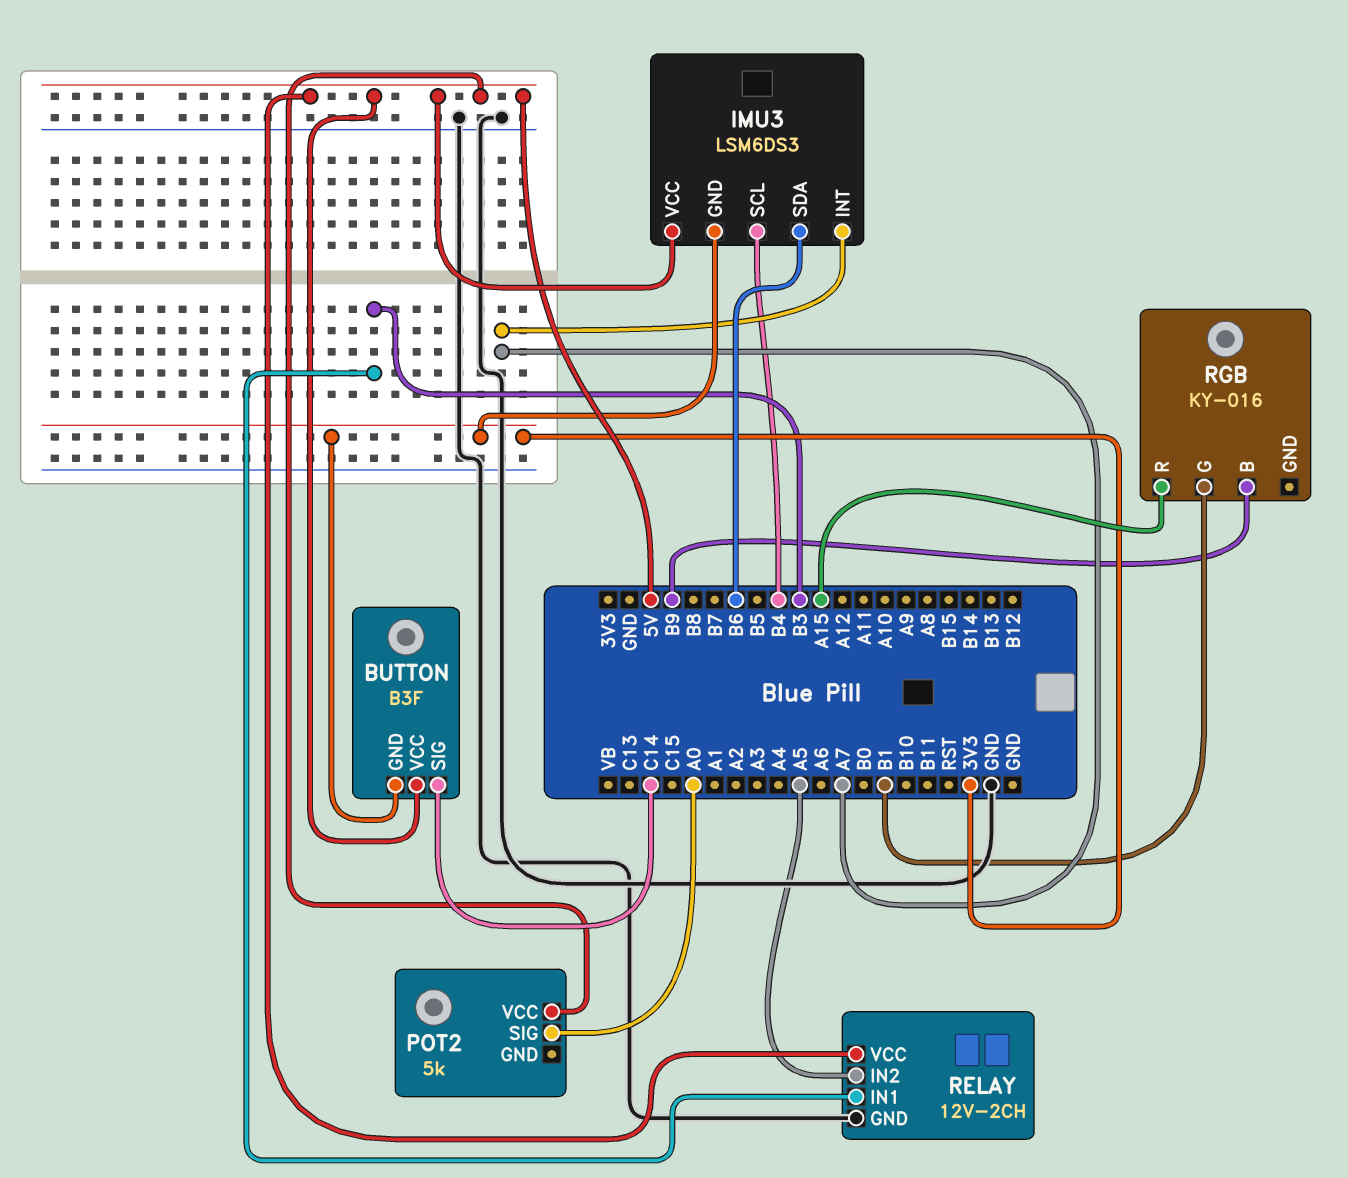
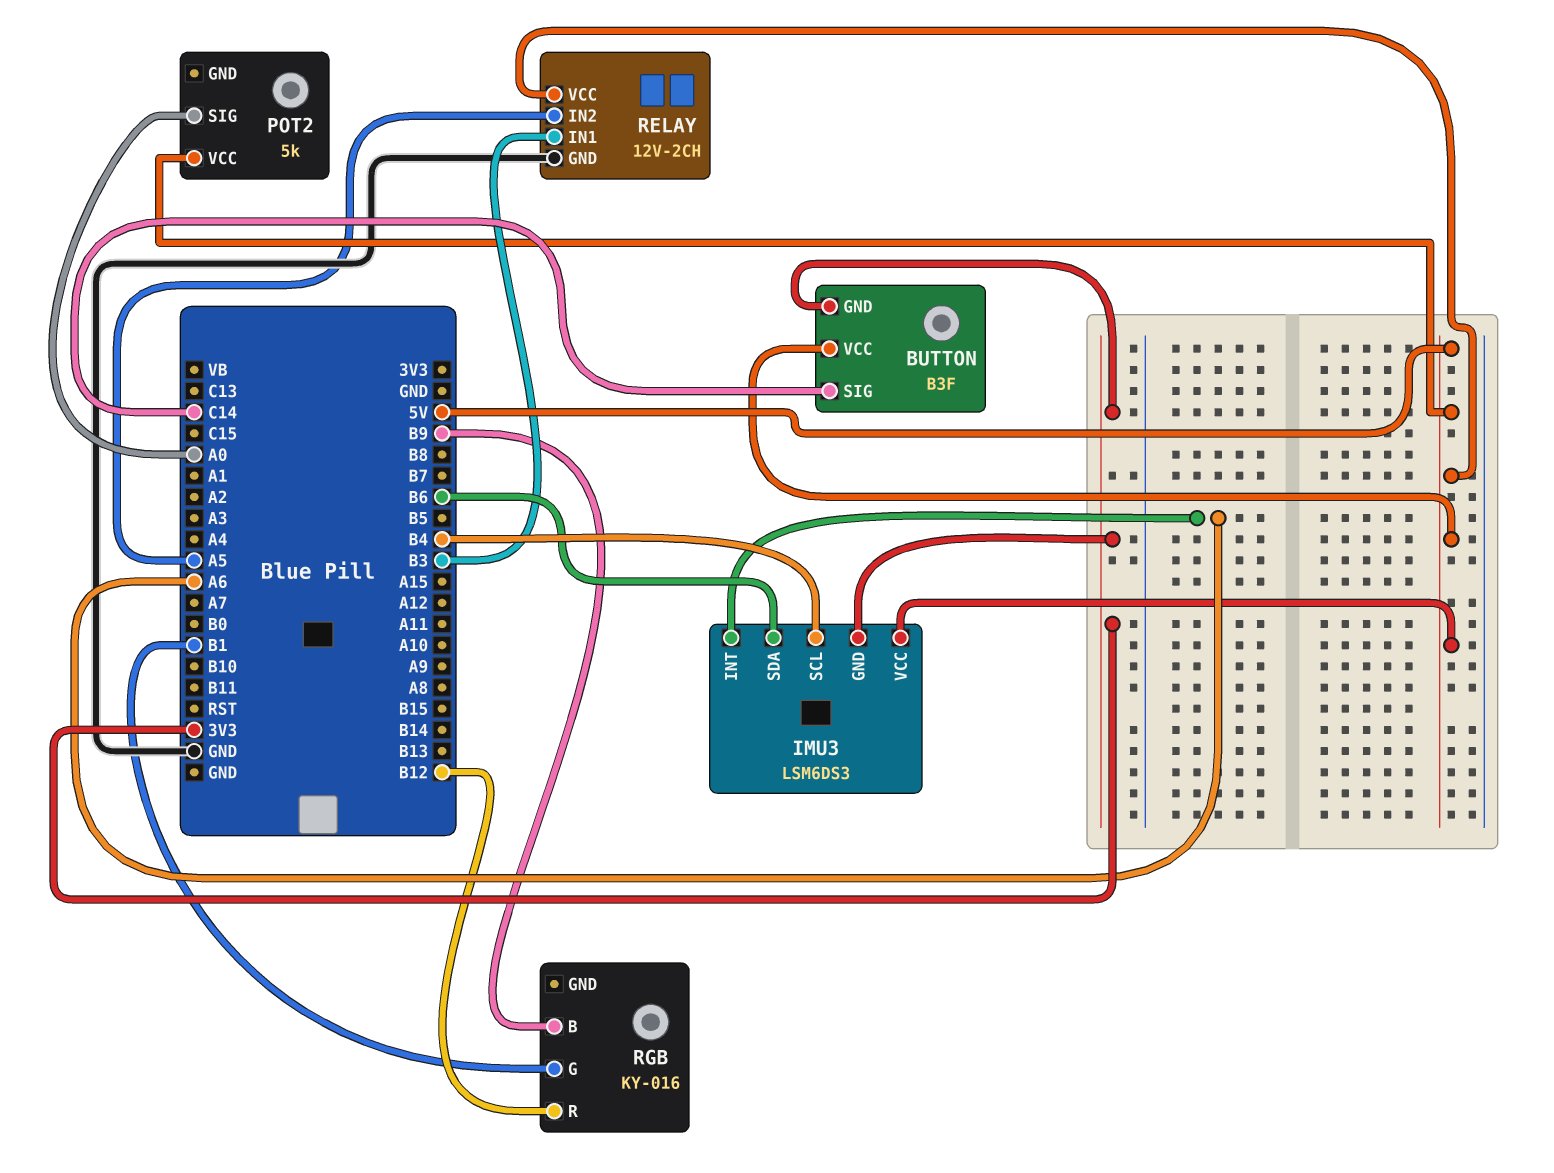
IMU3 pin INT: A7 -> A6
RGB pin R: A15 -> B12

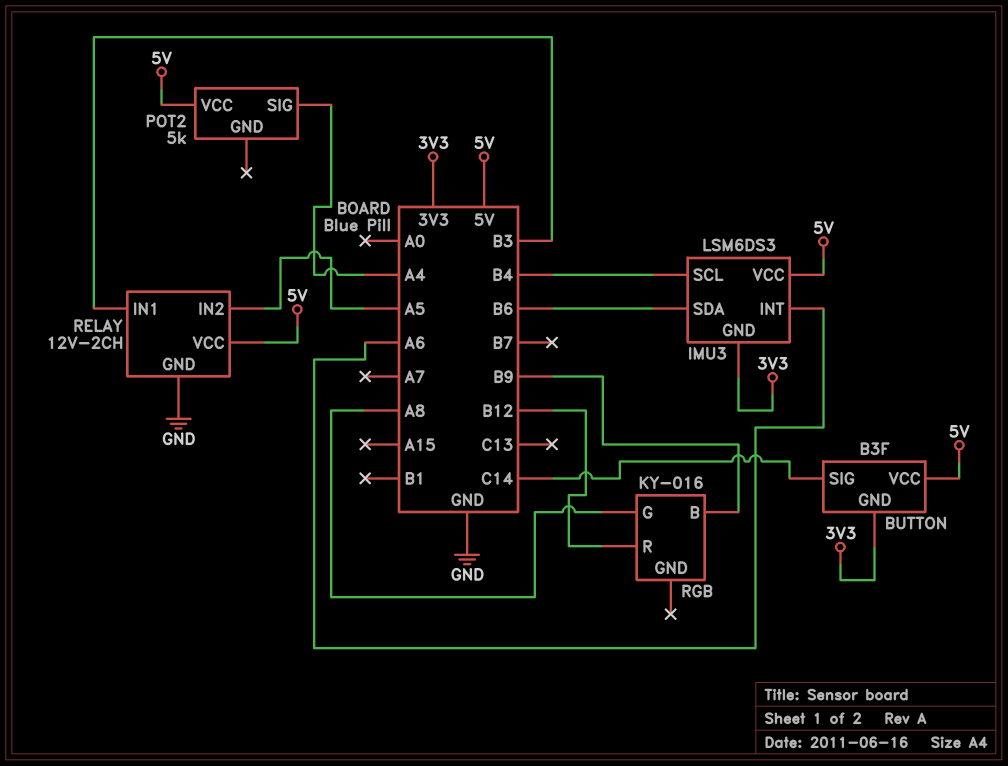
POT2 pin SIG: A0 -> A4
RGB pin G: B1 -> A8

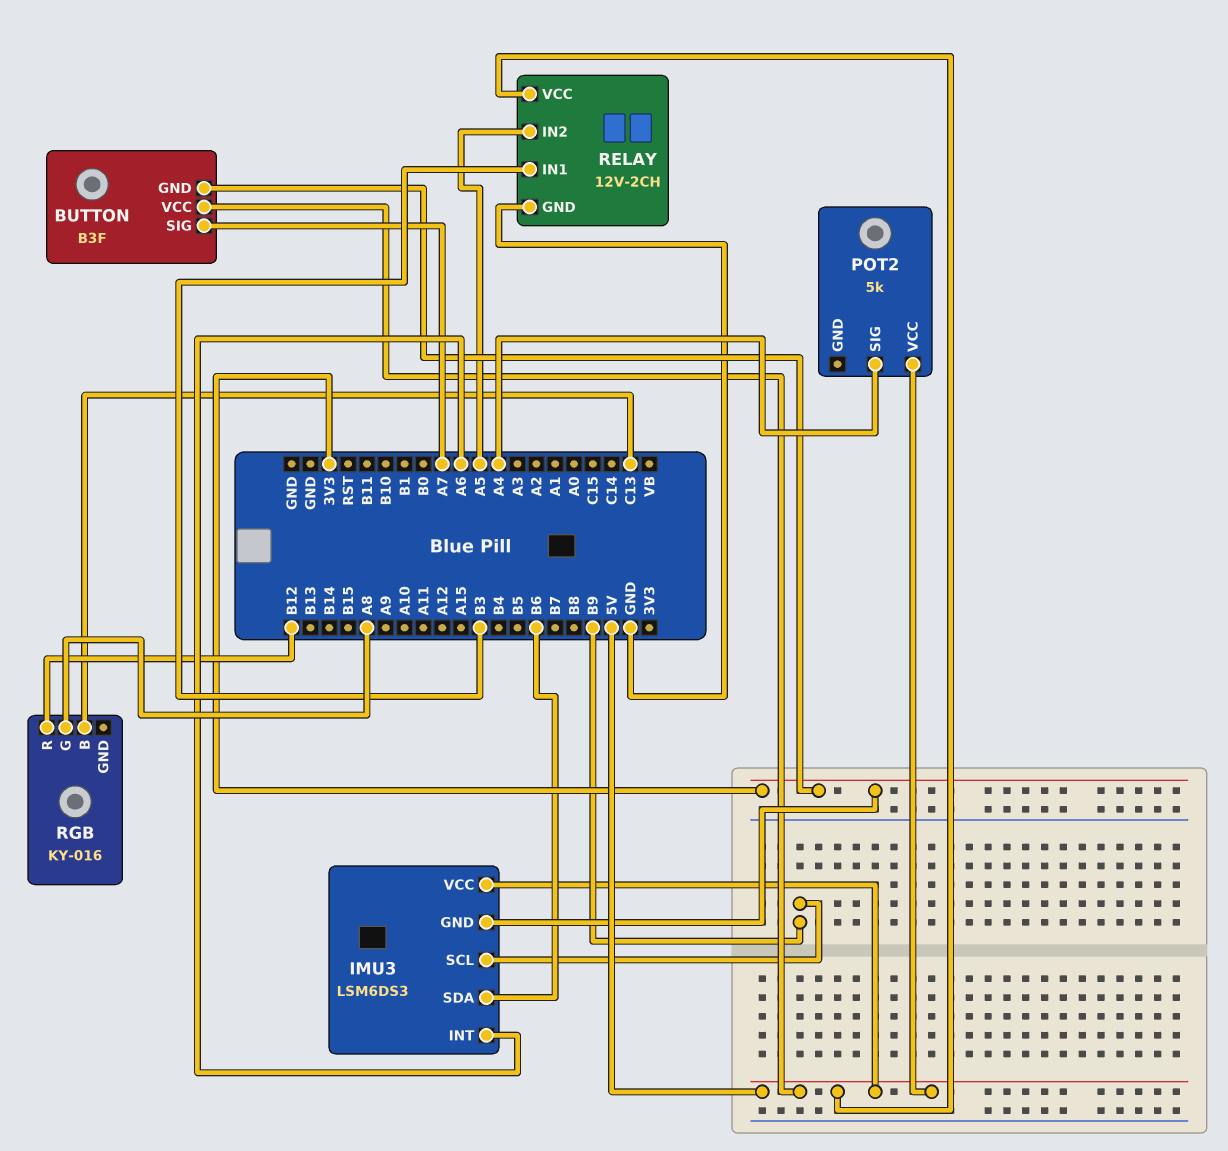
BUTTON pin SIG: C14 -> A7
IMU3 pin SCL: B4 -> B9
RGB pin B: B9 -> C13

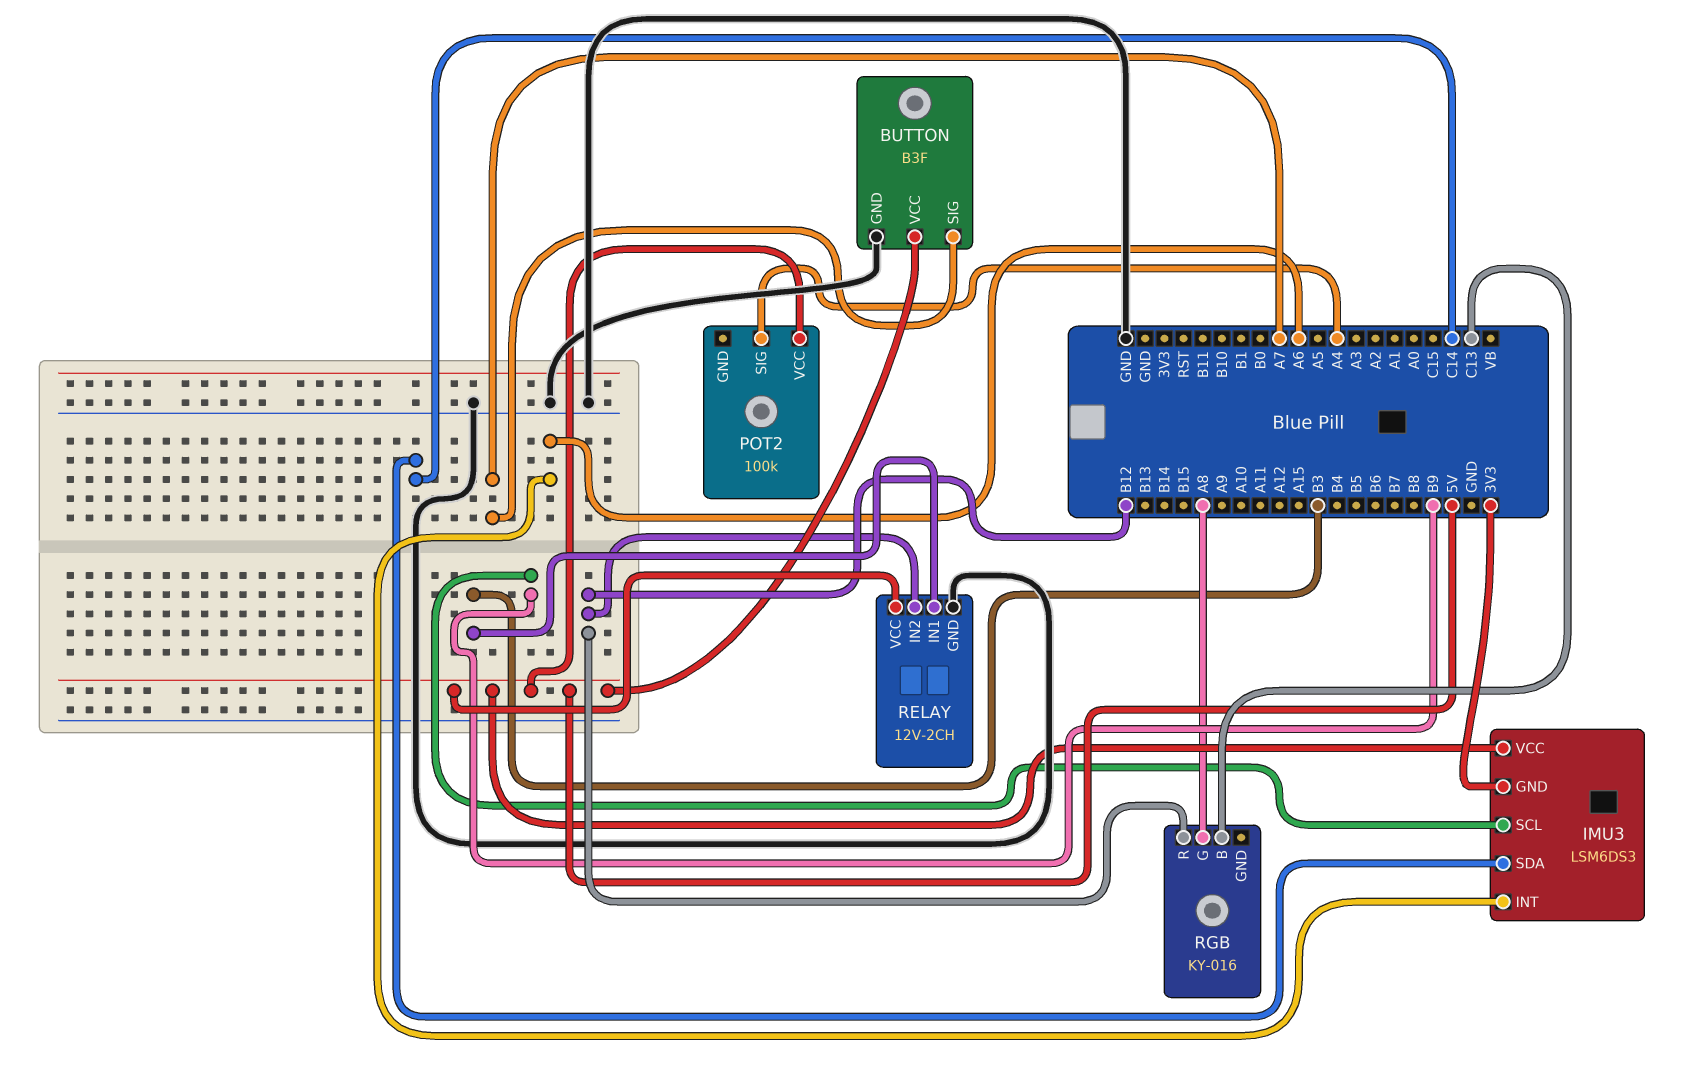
BUTTON pin GND: 3V3 -> GND
IMU3 pin SDA: B6 -> C14
POT2: 5k -> 100k
RELAY pin IN2: A5 -> B12

